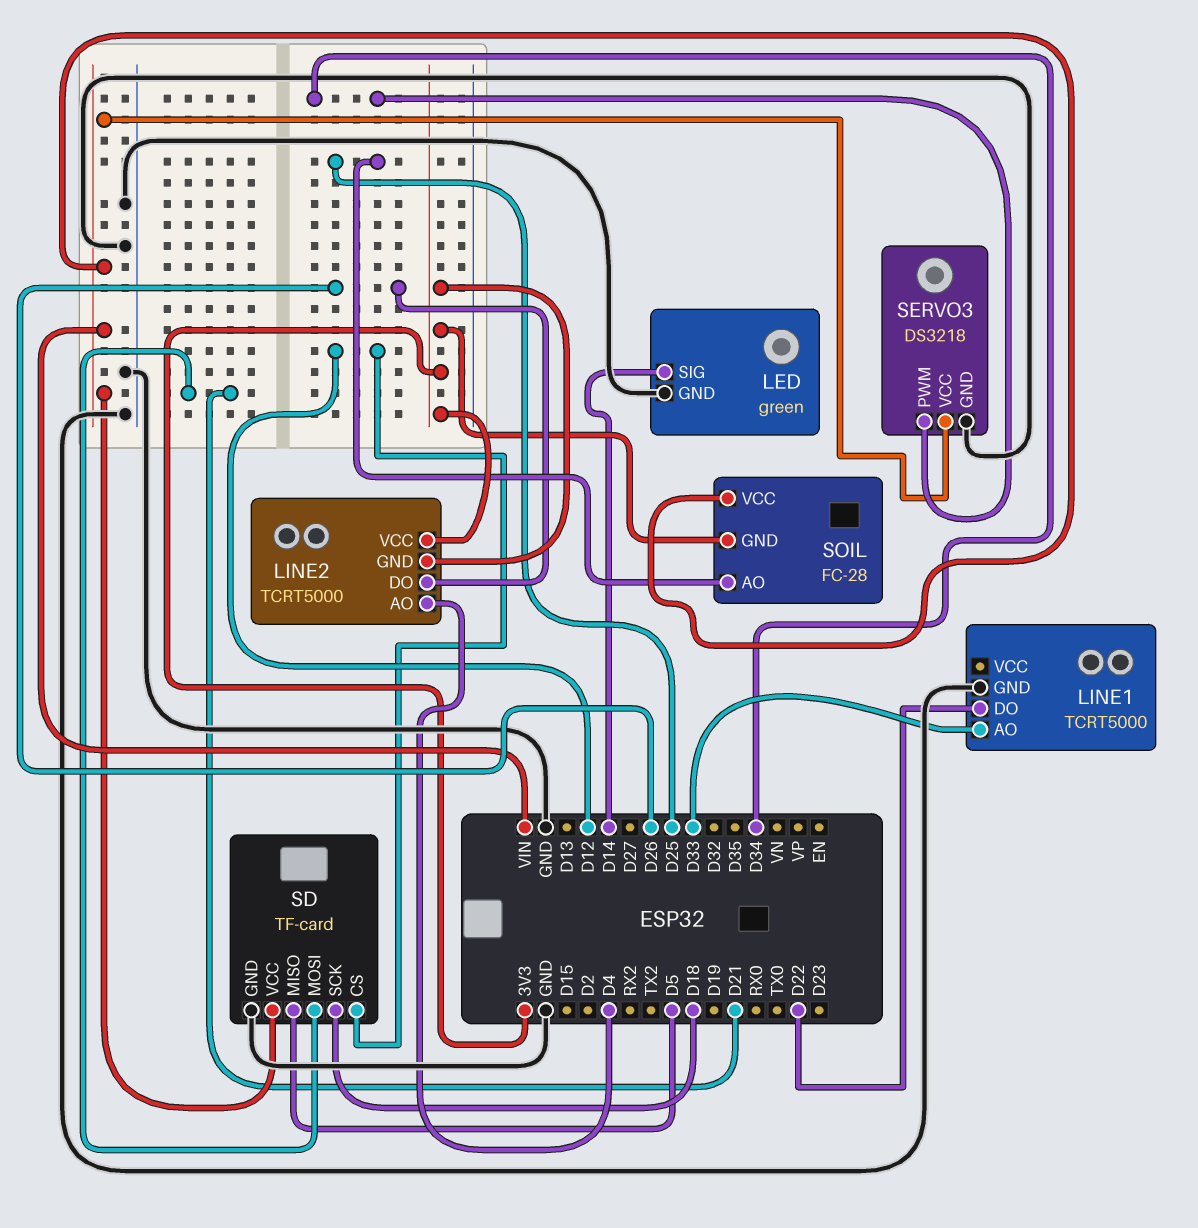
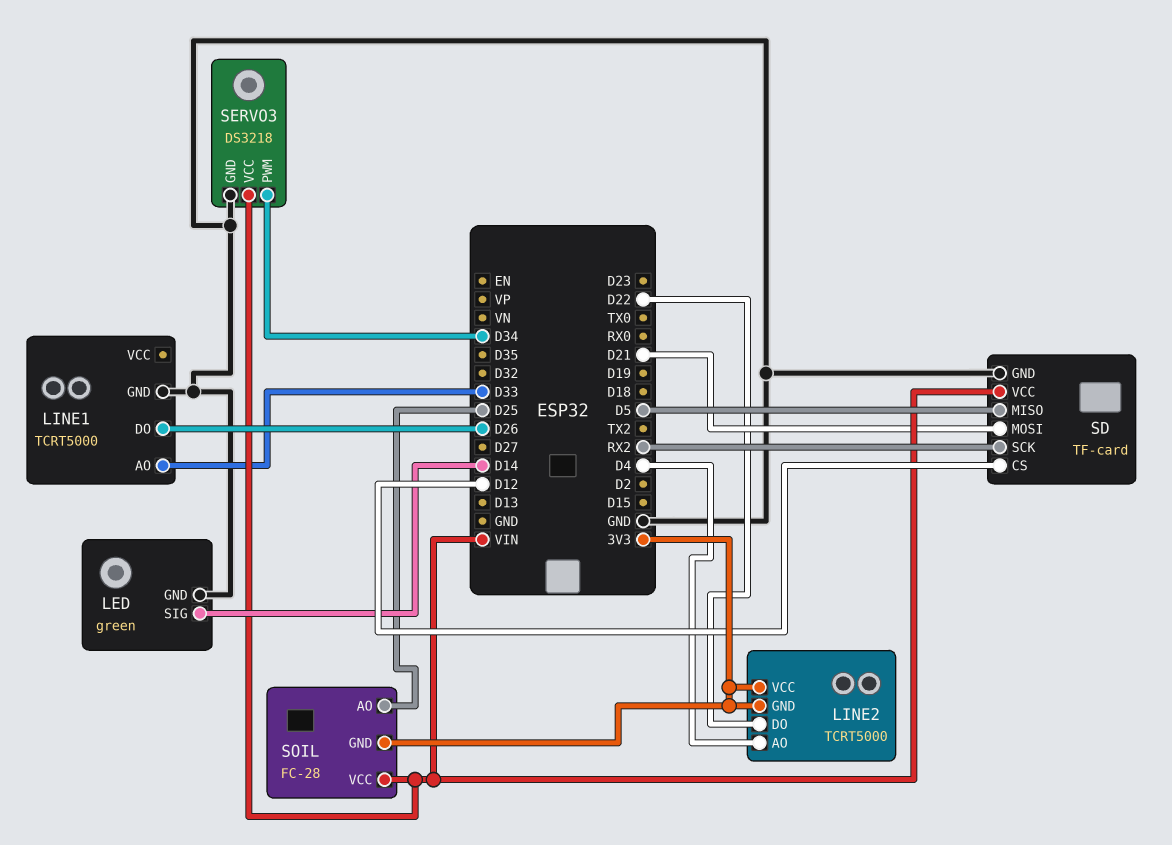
LINE1 pin DO: D22 -> D26
LINE2 pin DO: D26 -> D22
SD pin SCK: D18 -> RX2

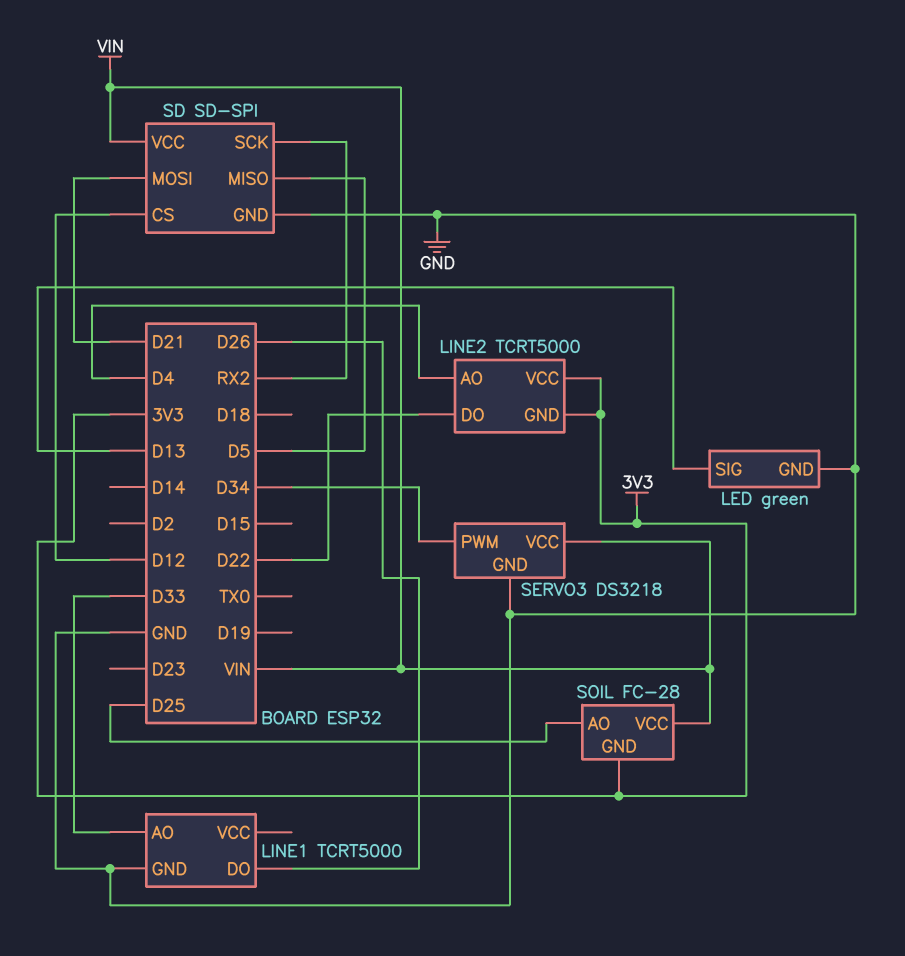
LED pin SIG: D14 -> D13
SD: TF-card -> SD-SPI

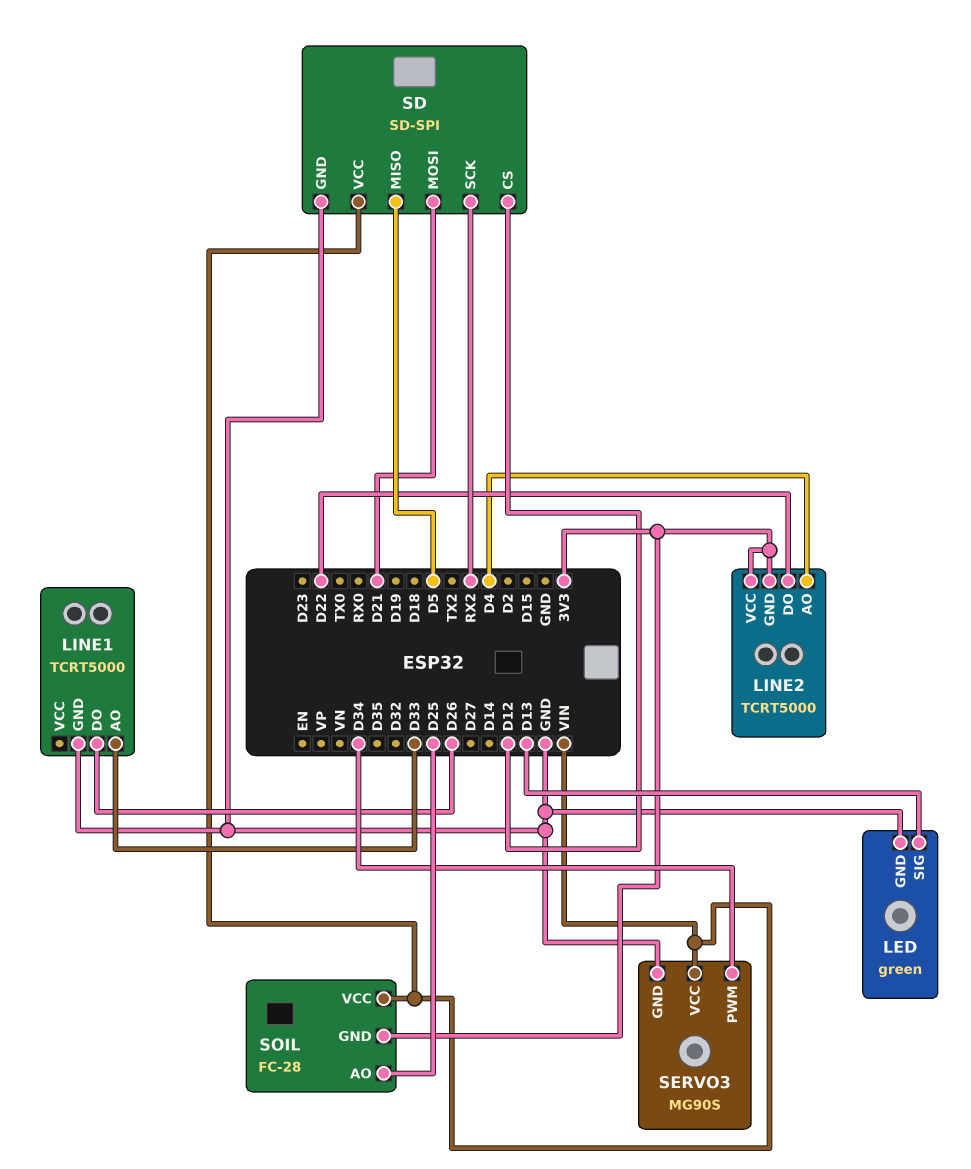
SERVO3: DS3218 -> MG90S

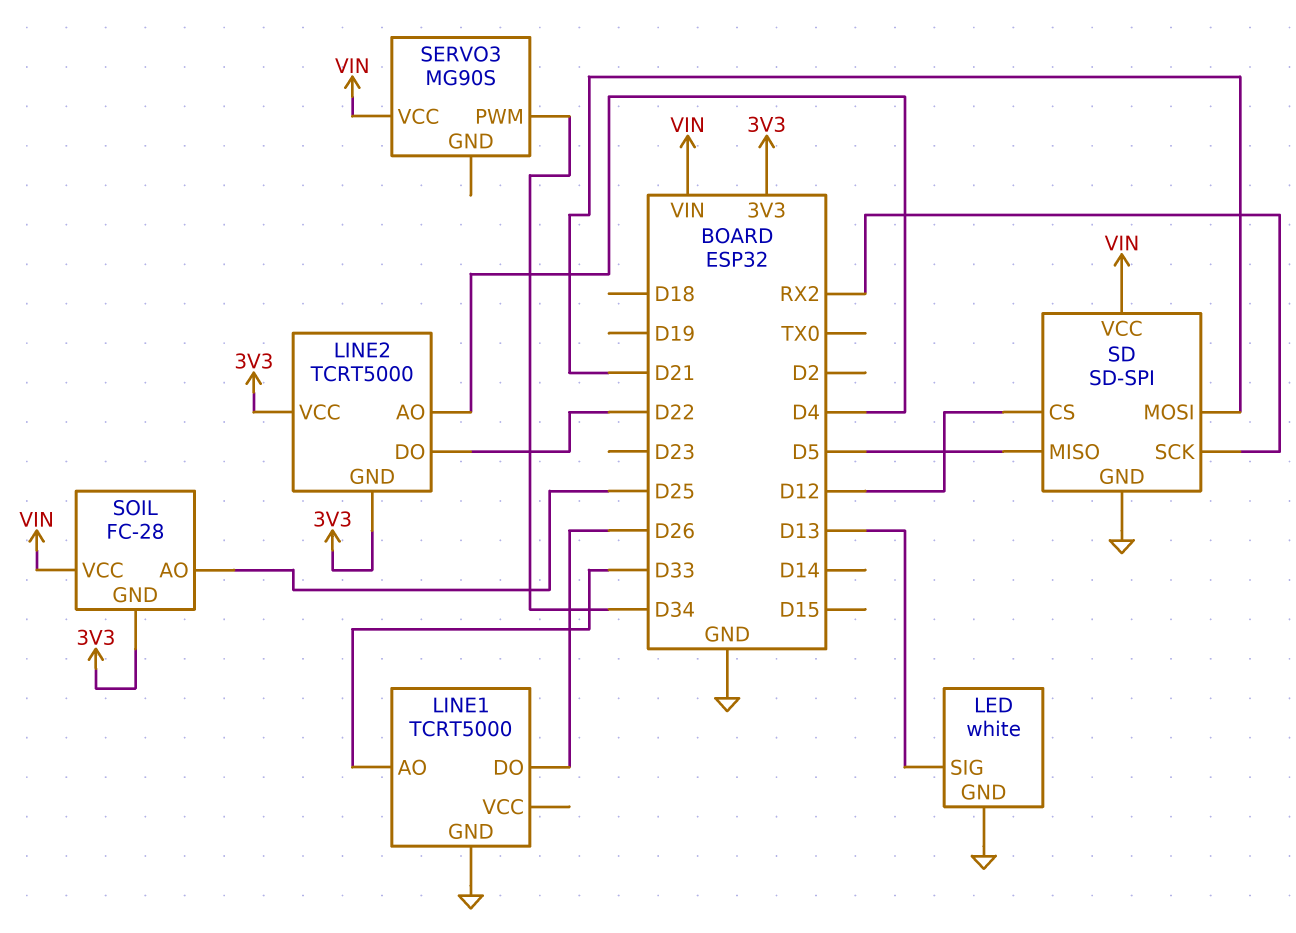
LED: green -> white
SERVO3 pin GND: GND -> none

